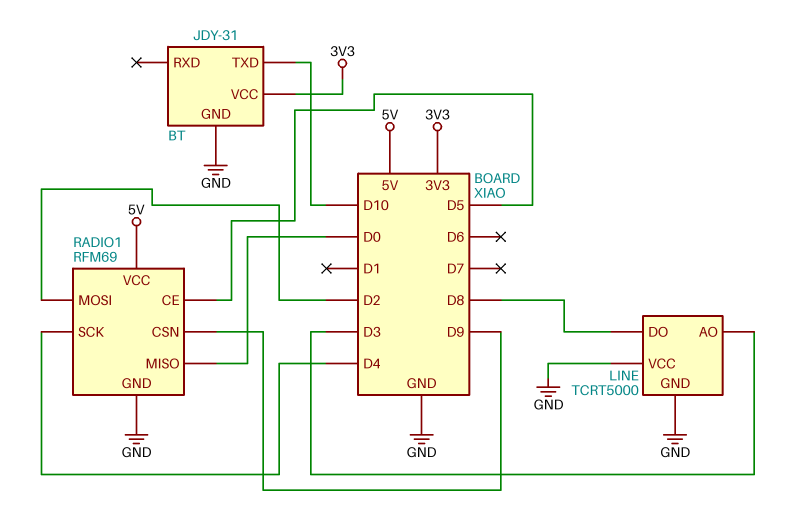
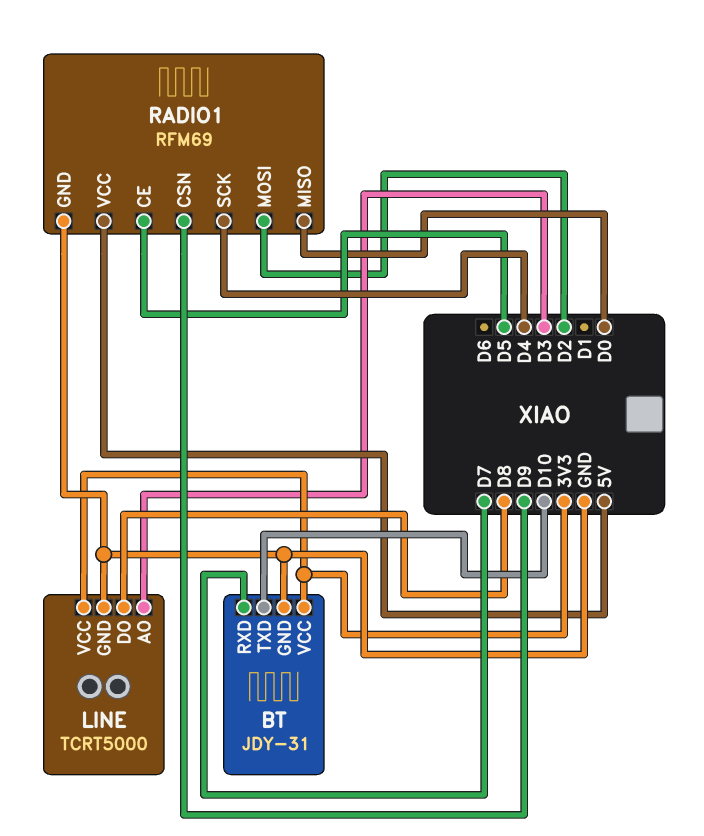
BT pin RXD: none -> D7
LINE pin VCC: GND -> 3V3

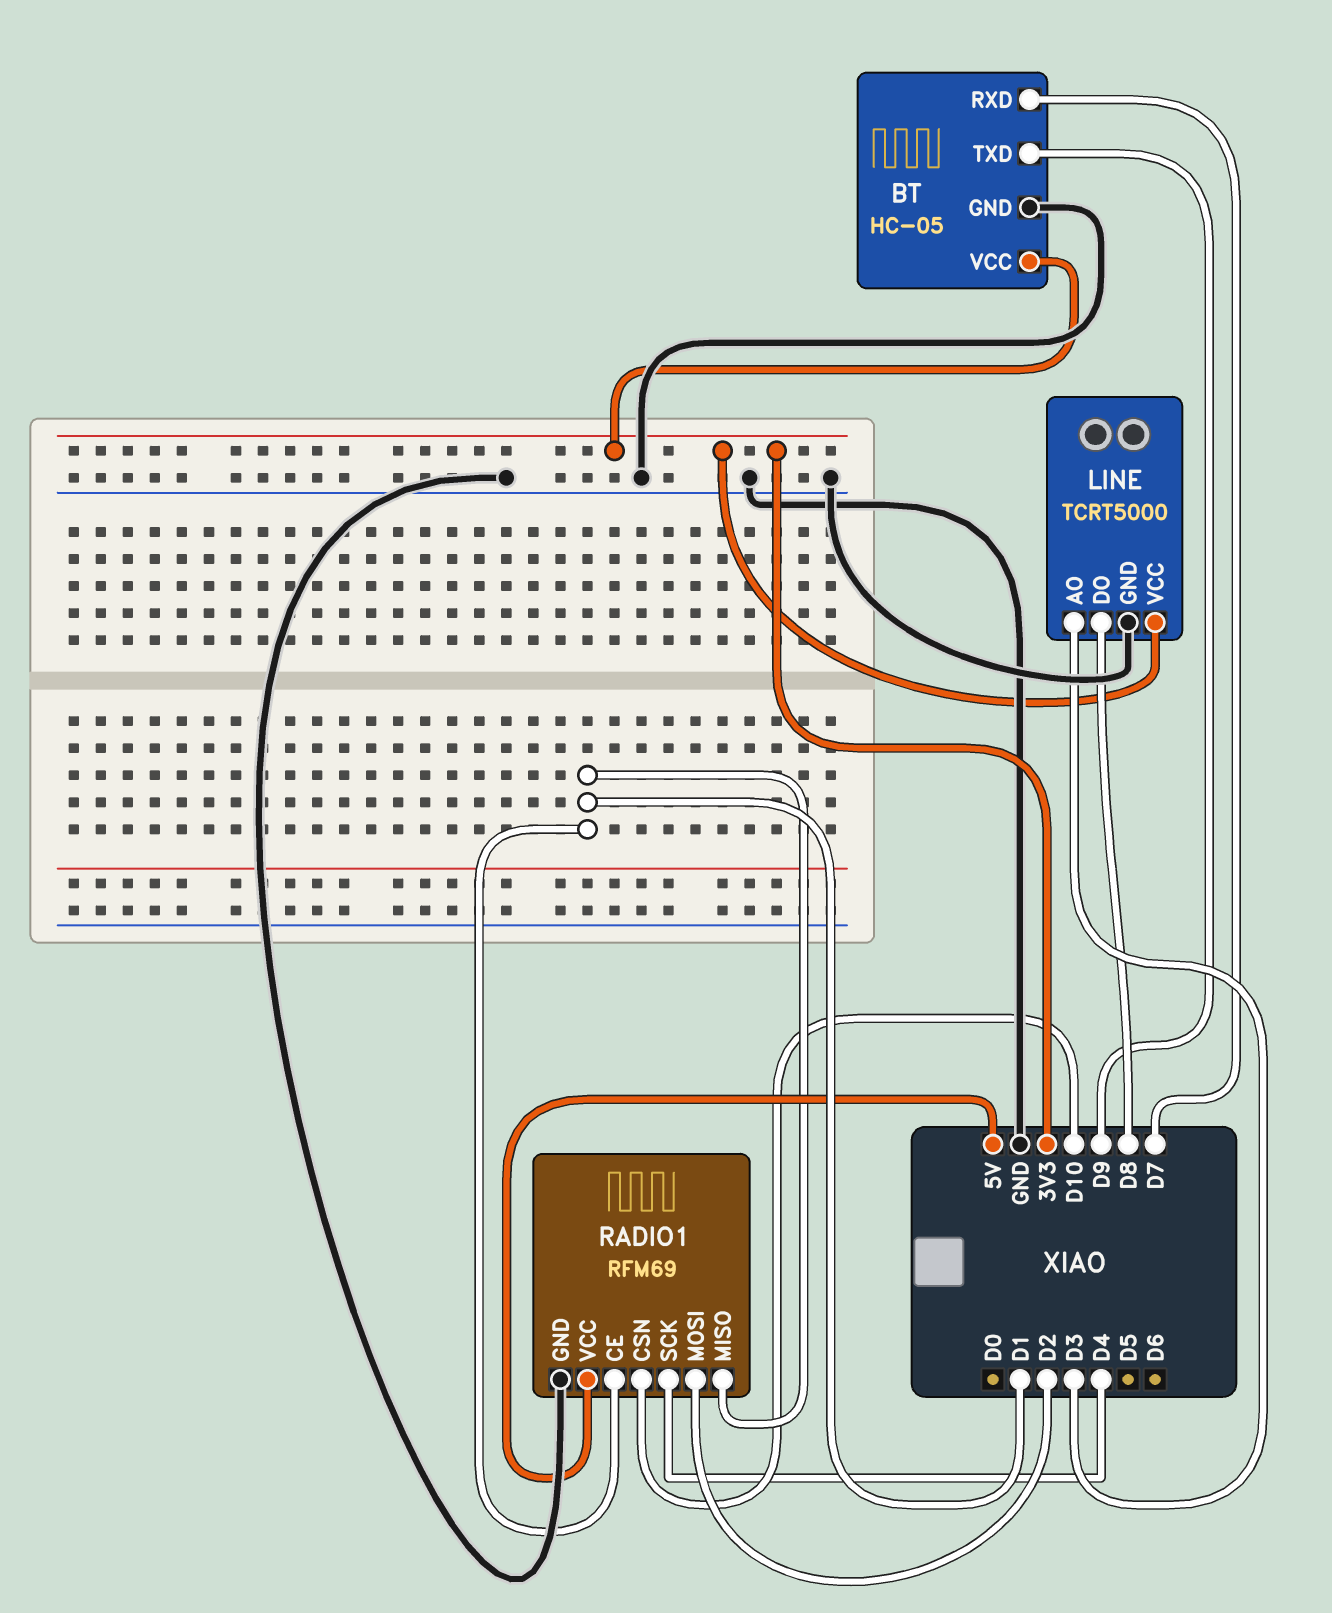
BT: JDY-31 -> HC-05
BT pin TXD: D10 -> D9
RADIO1 pin CE: D5 -> D1
RADIO1 pin CSN: D9 -> D10
RADIO1 pin MISO: D0 -> D1

